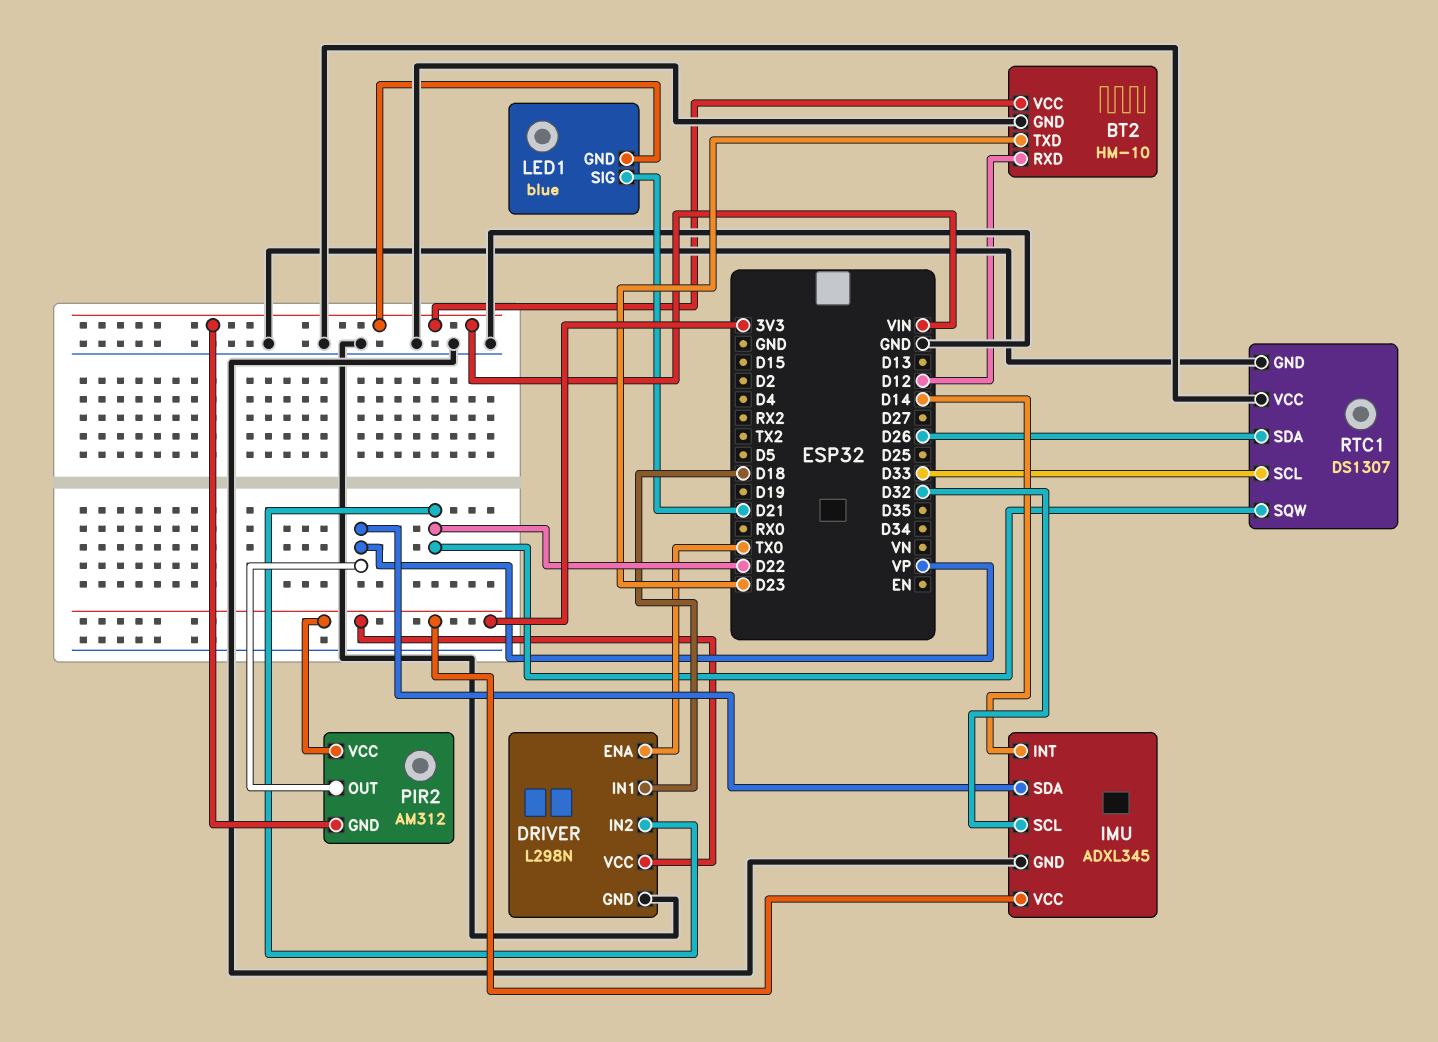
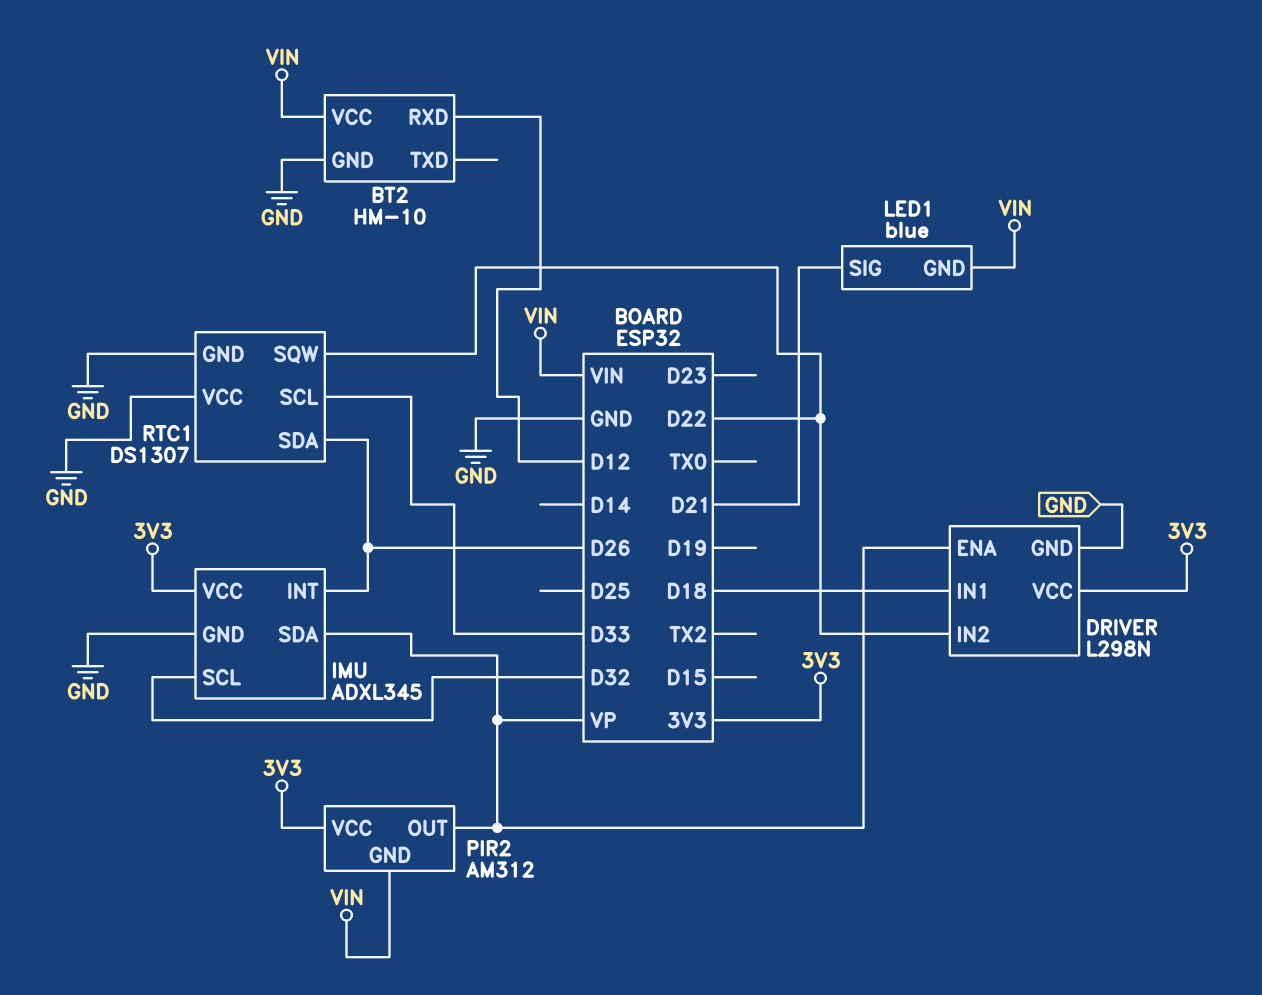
BT2 pin TXD: D23 -> none
DRIVER pin ENA: TX0 -> VP
IMU pin INT: D14 -> D26

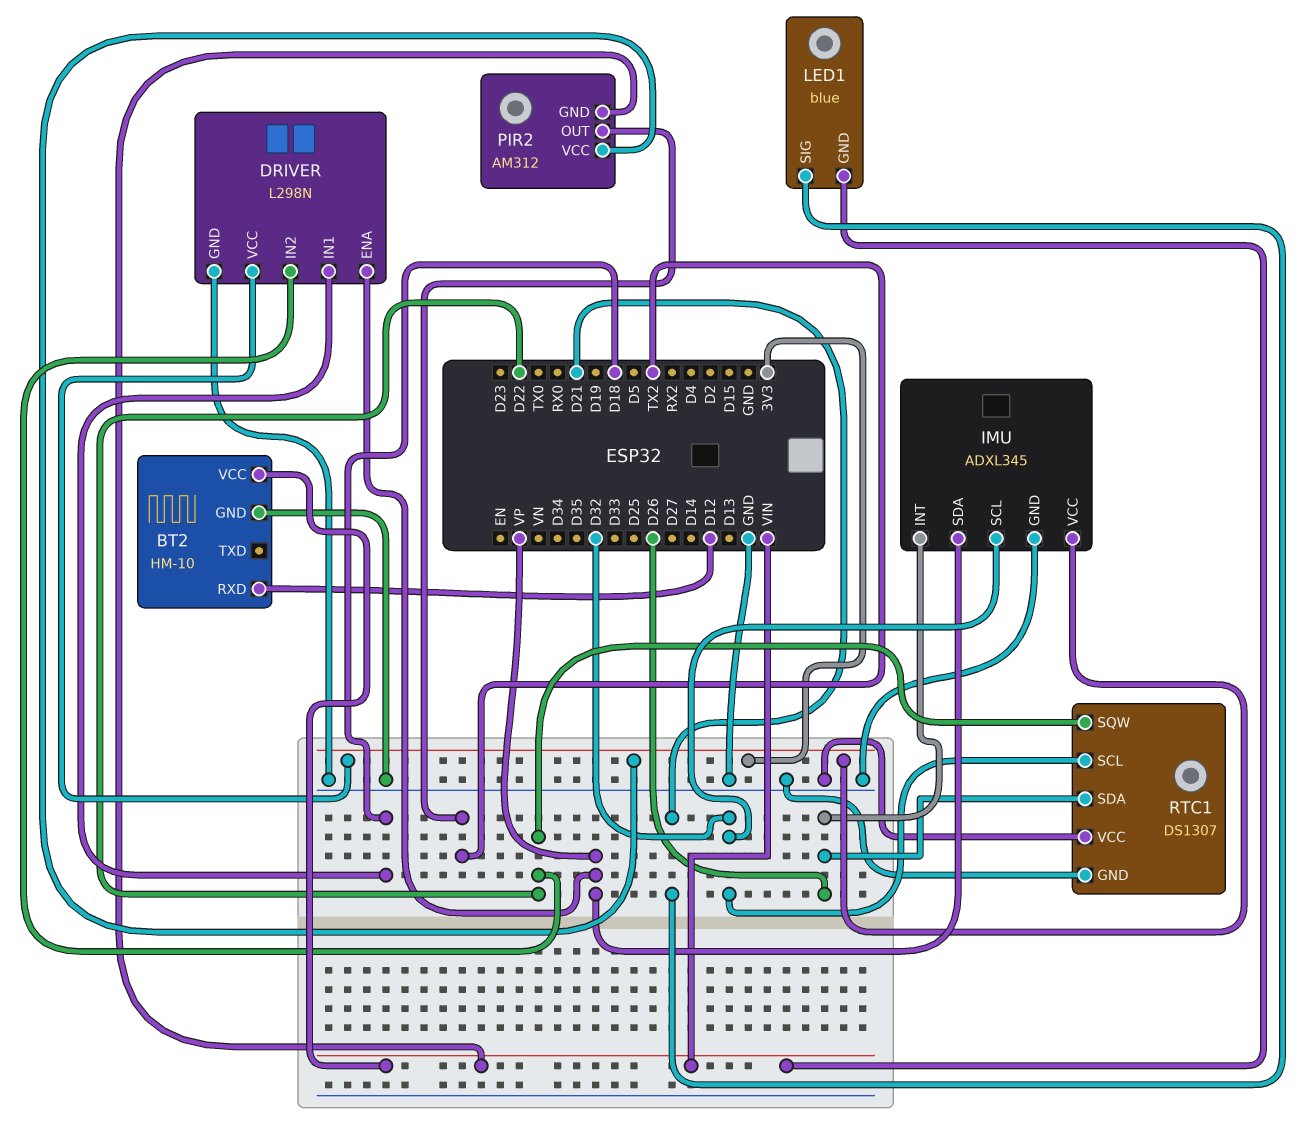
PIR2 pin OUT: VP -> TX2
RTC1 pin SCL: D33 -> D32

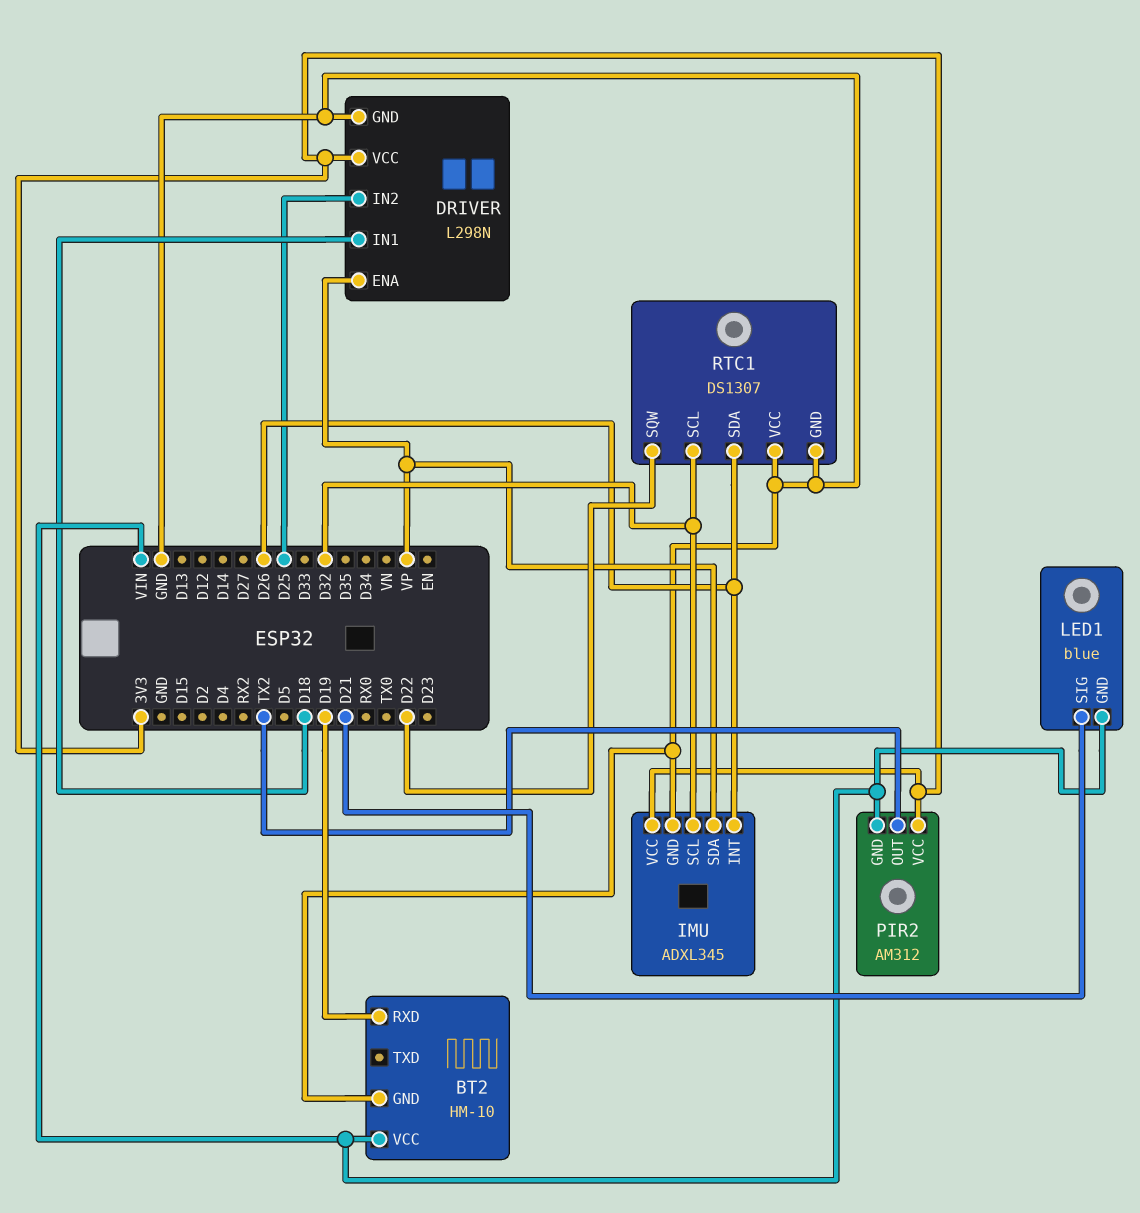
BT2 pin RXD: D12 -> D19
DRIVER pin IN2: D22 -> D25

